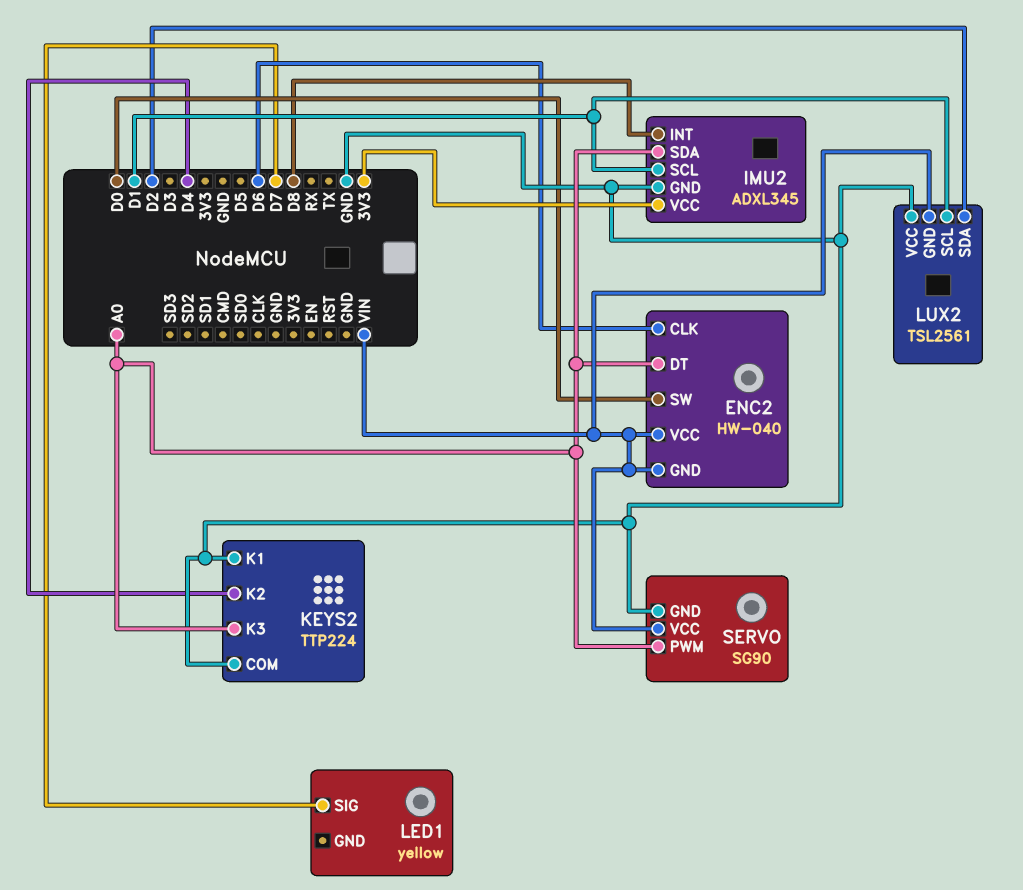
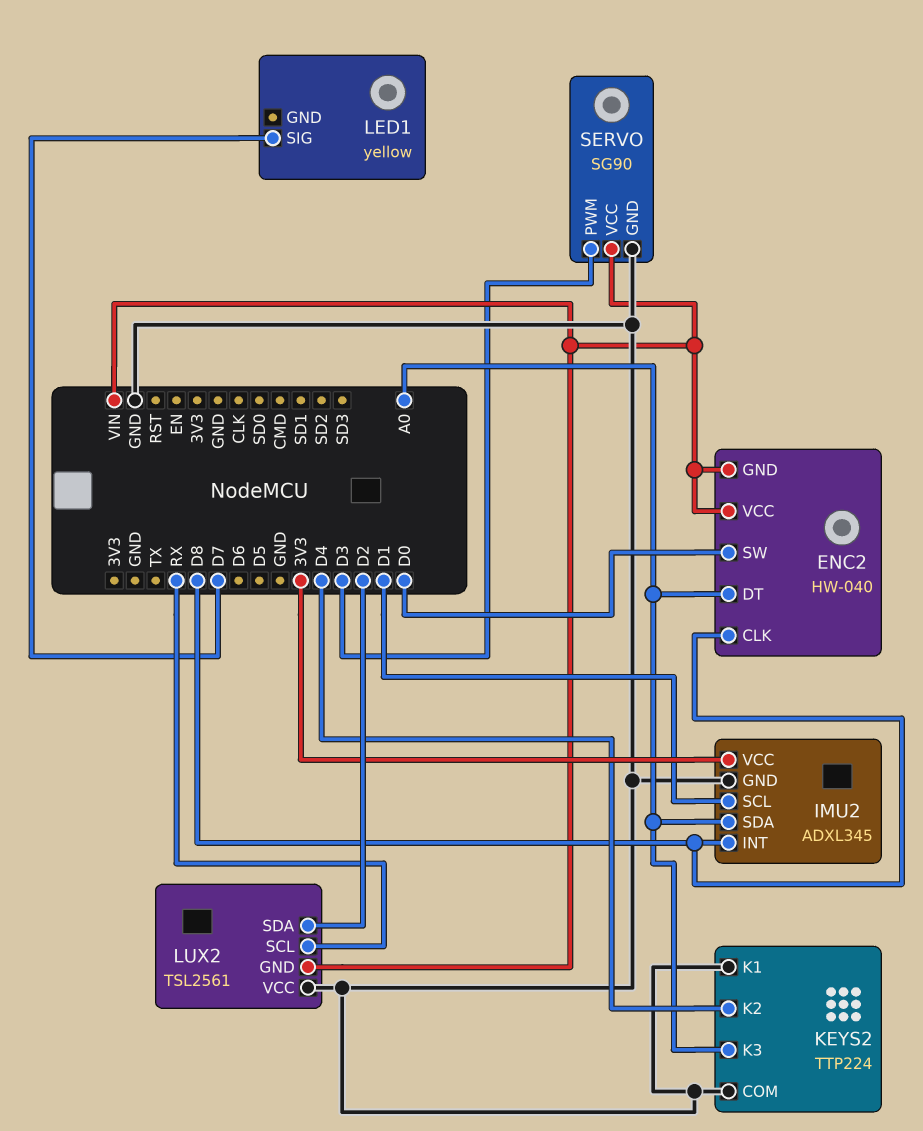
ENC2 pin CLK: D6 -> D8
LUX2 pin SCL: D1 -> RX
SERVO pin PWM: A0 -> D3

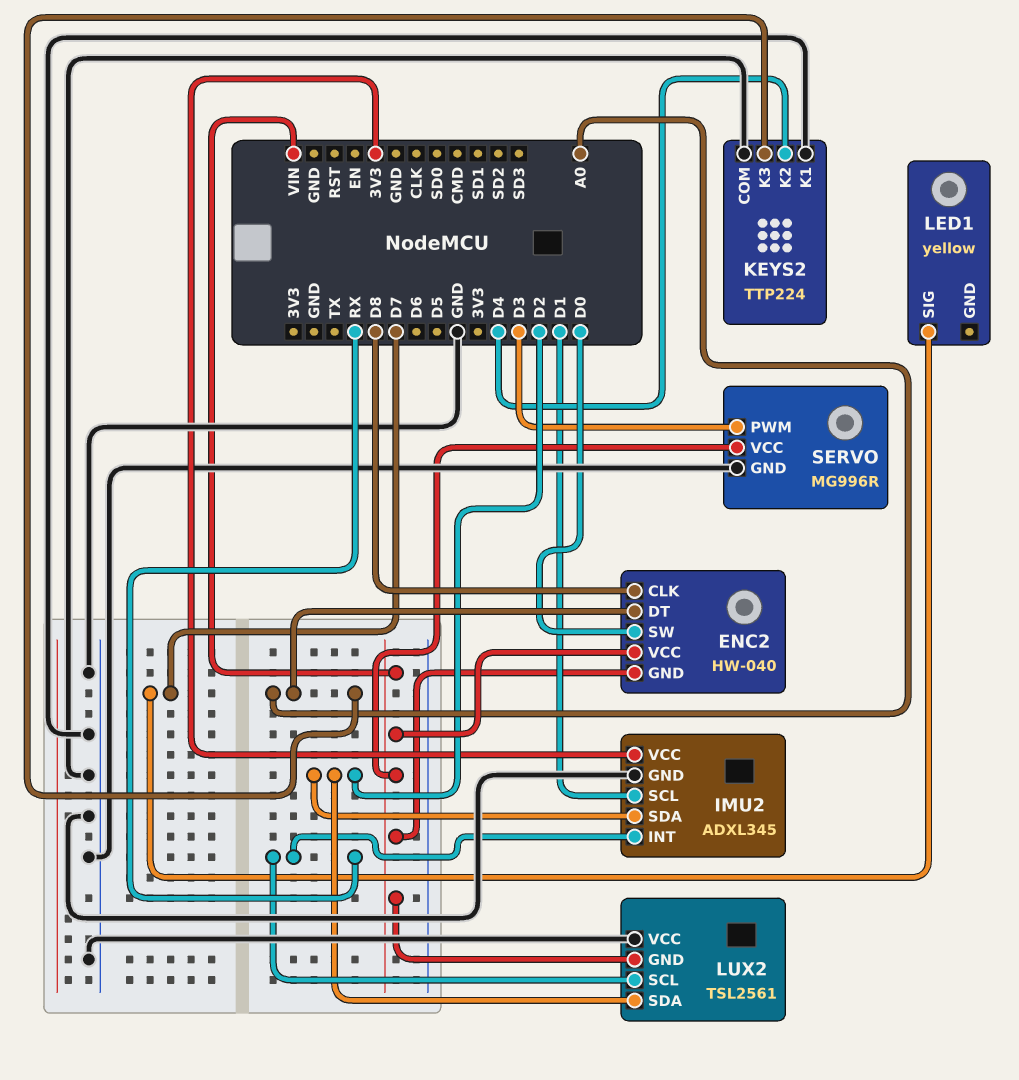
IMU2 pin INT: D8 -> RX
IMU2 pin SDA: A0 -> D2
SERVO: SG90 -> MG996R

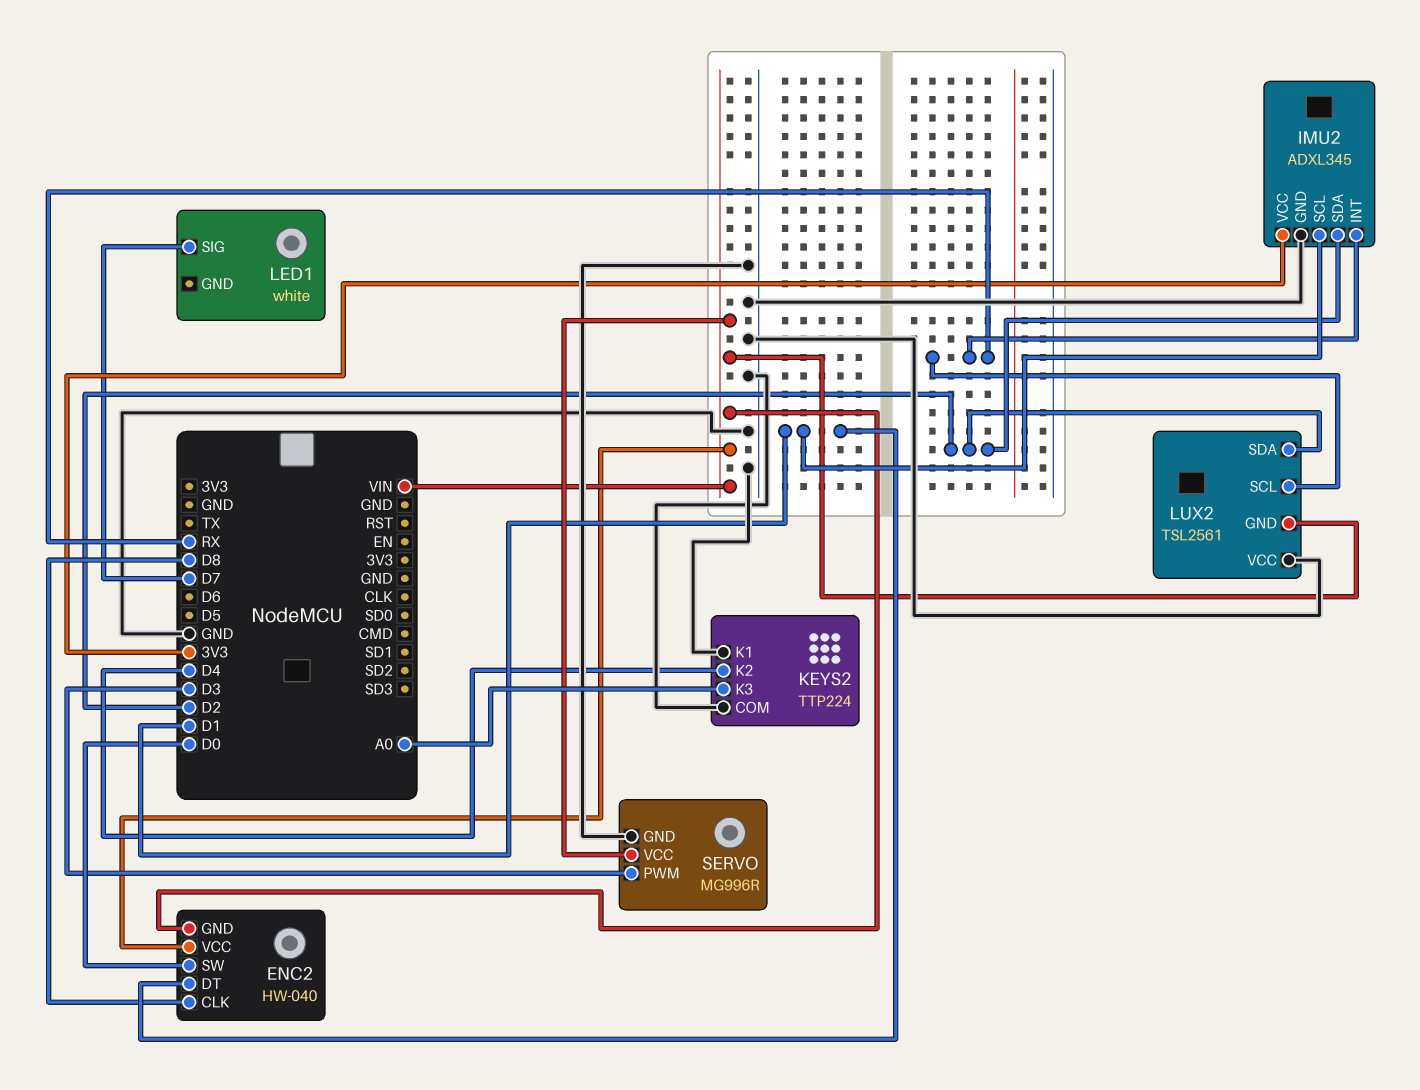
ENC2 pin DT: A0 -> D1
LED1: yellow -> white

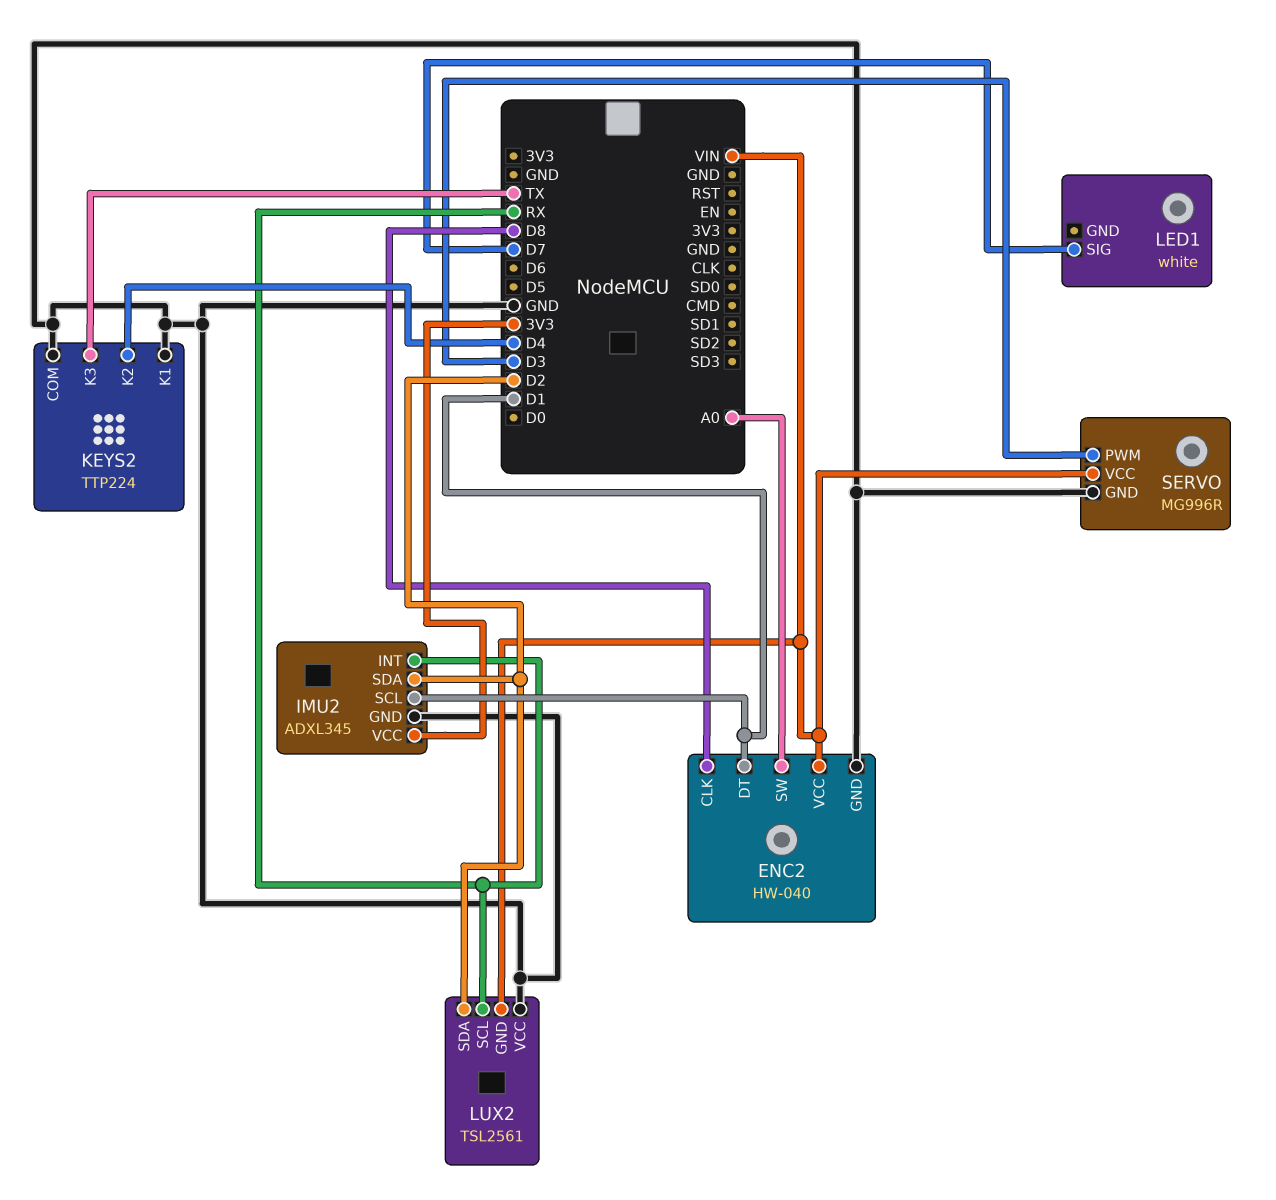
ENC2 pin GND: VIN -> GND
ENC2 pin SW: D0 -> A0
KEYS2 pin K3: A0 -> TX

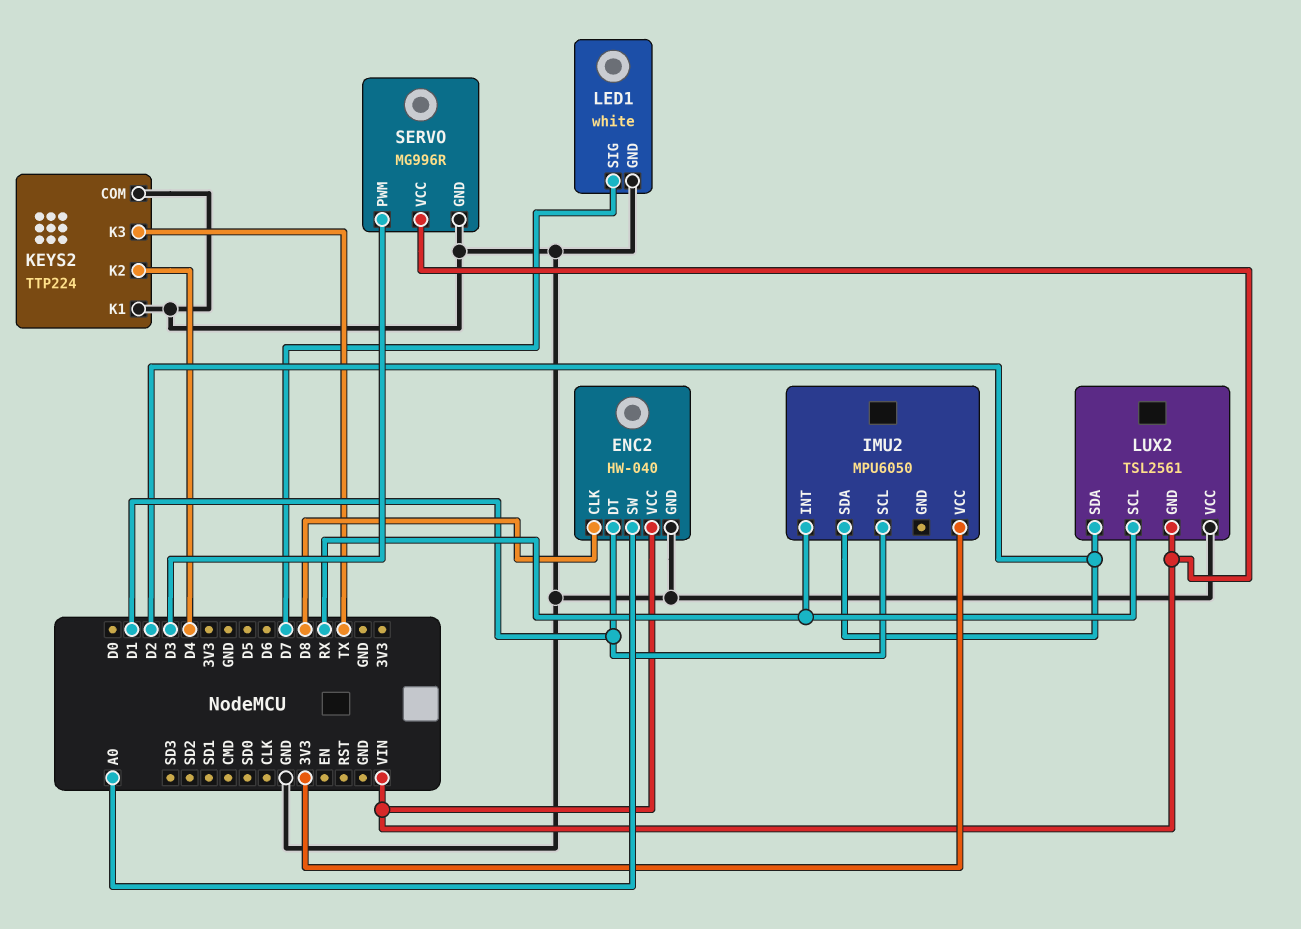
IMU2: ADXL345 -> MPU6050
IMU2 pin GND: GND -> none
LED1 pin GND: none -> GND

